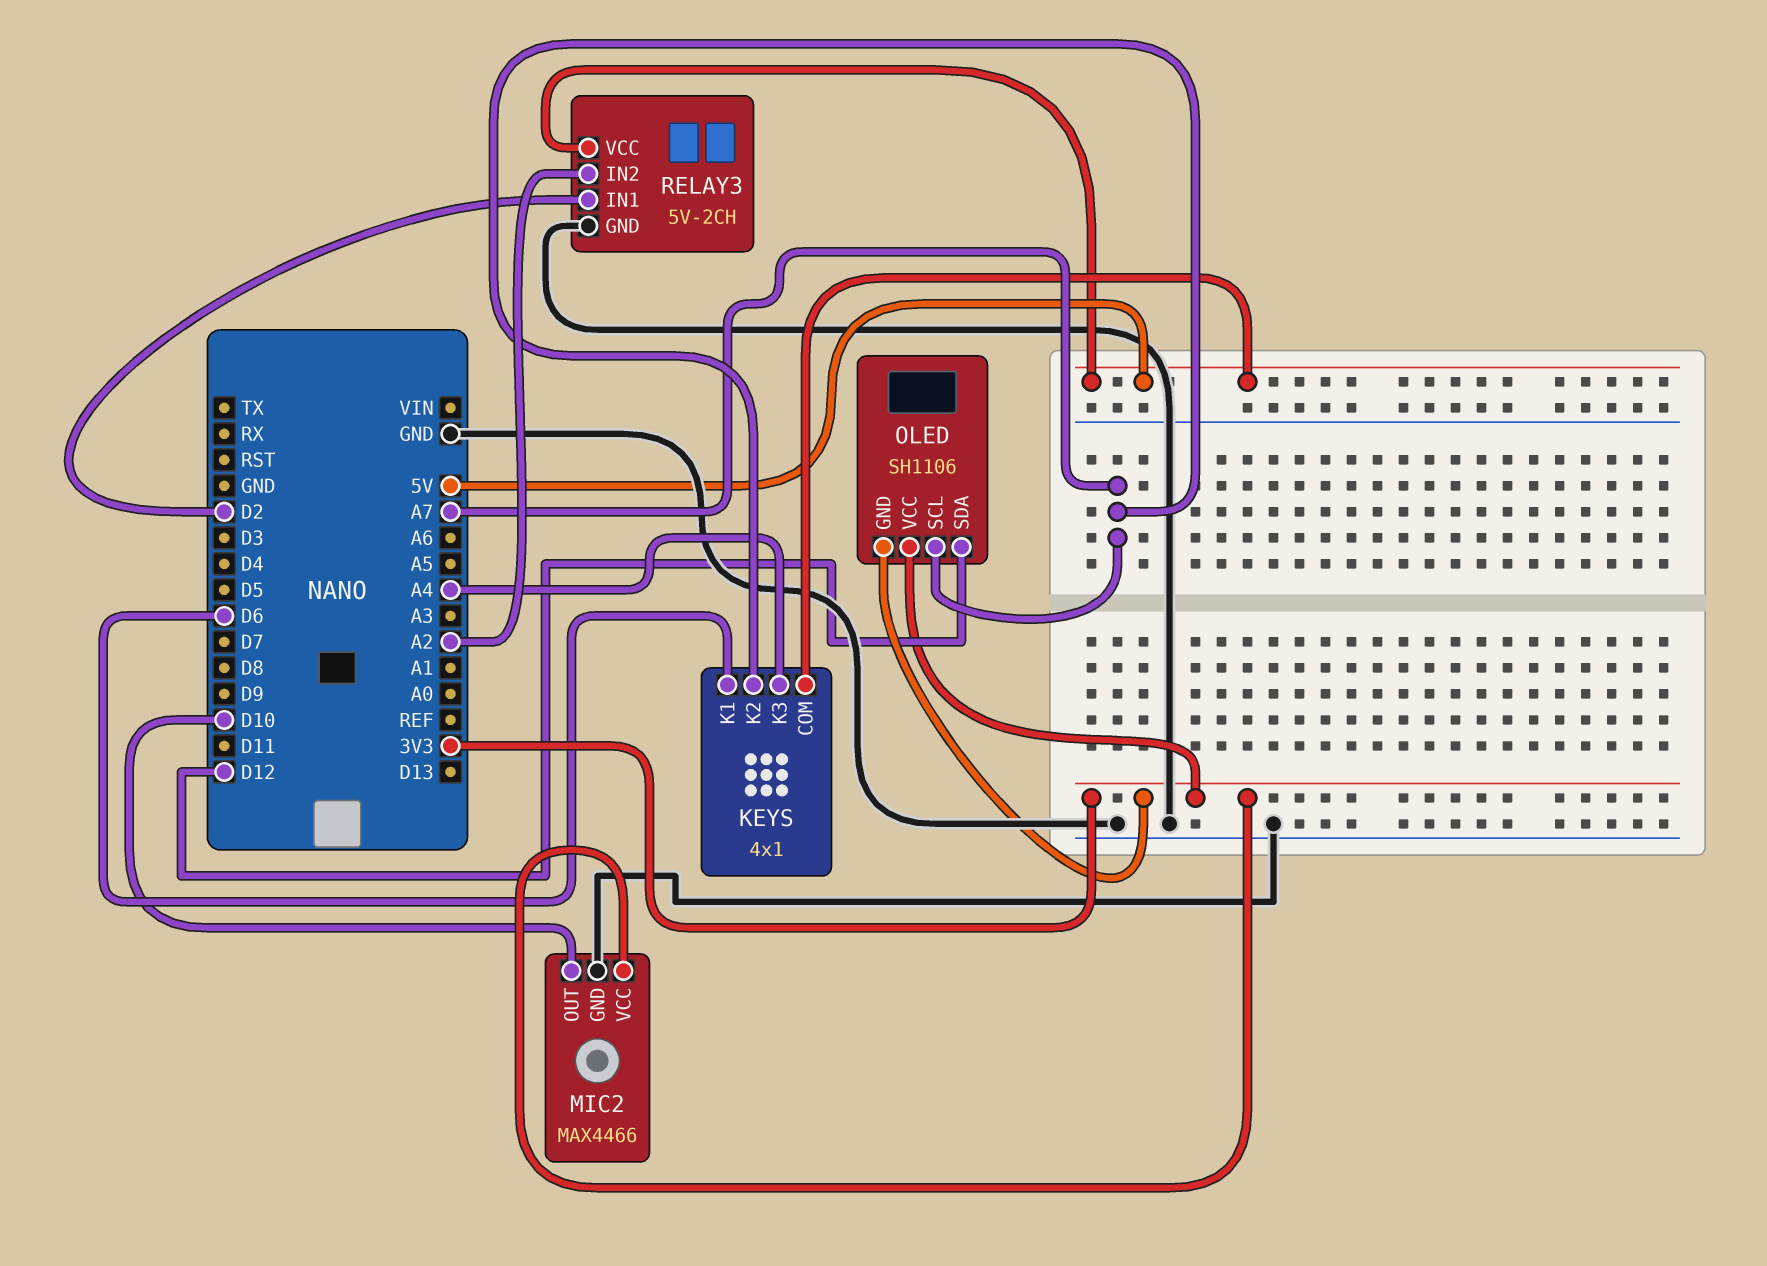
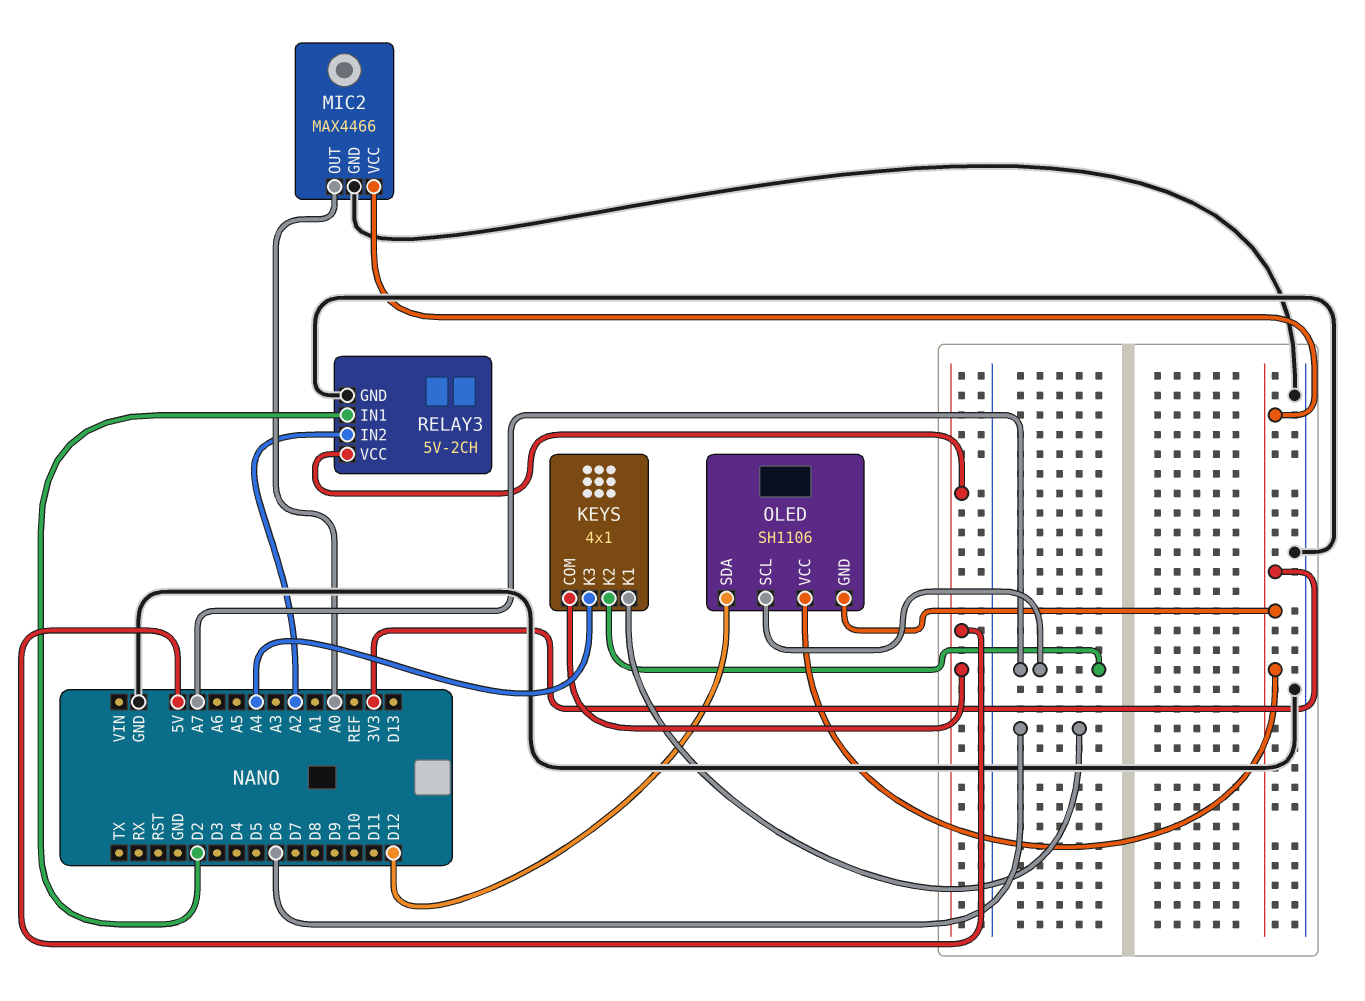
MIC2 pin OUT: D10 -> A0

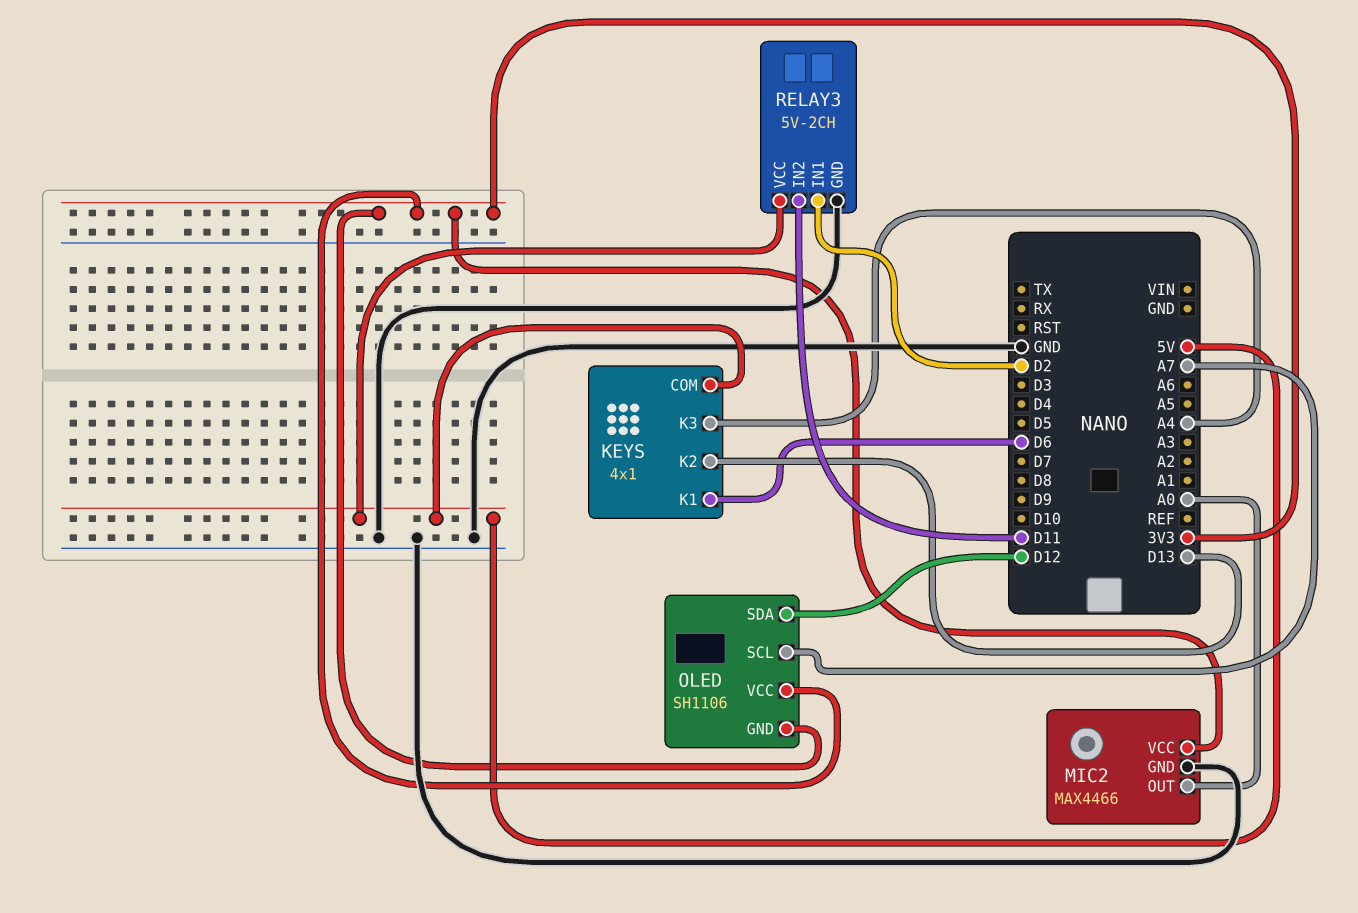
KEYS pin K2: A7 -> D13
RELAY3 pin IN2: A2 -> D11

